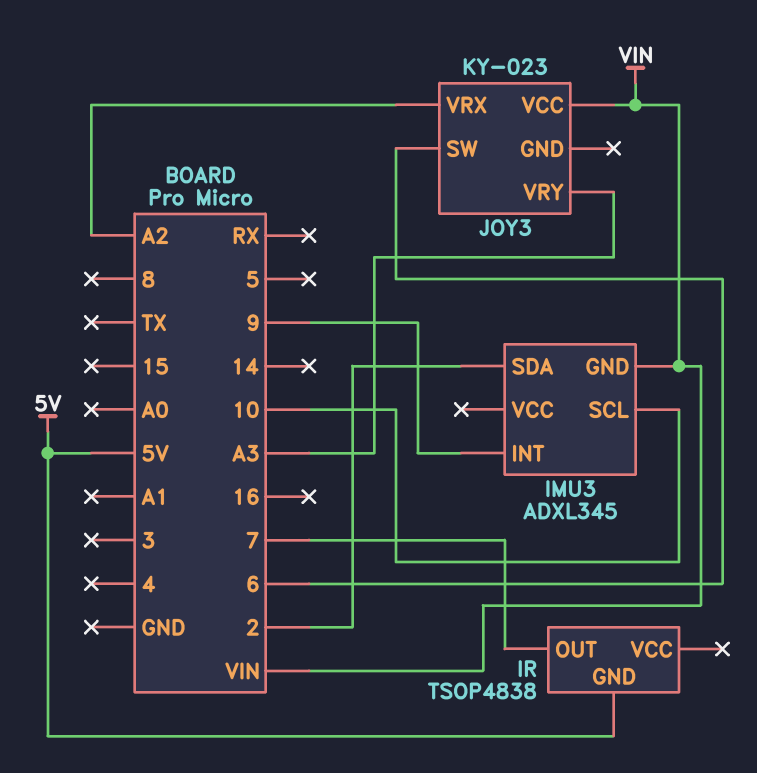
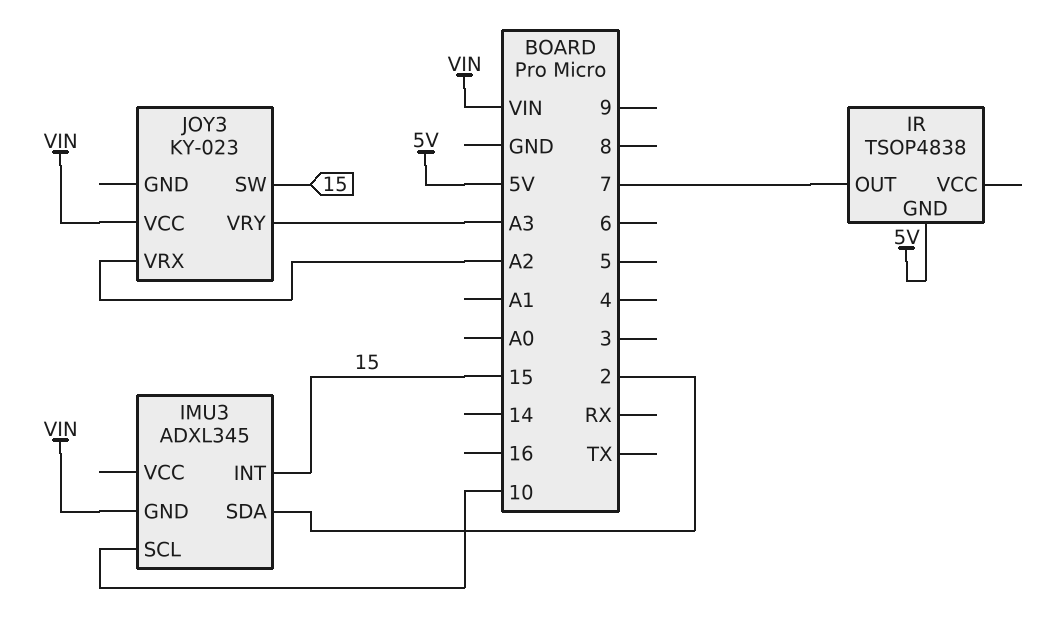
IMU3 pin INT: 9 -> 15
JOY3 pin SW: 6 -> 15

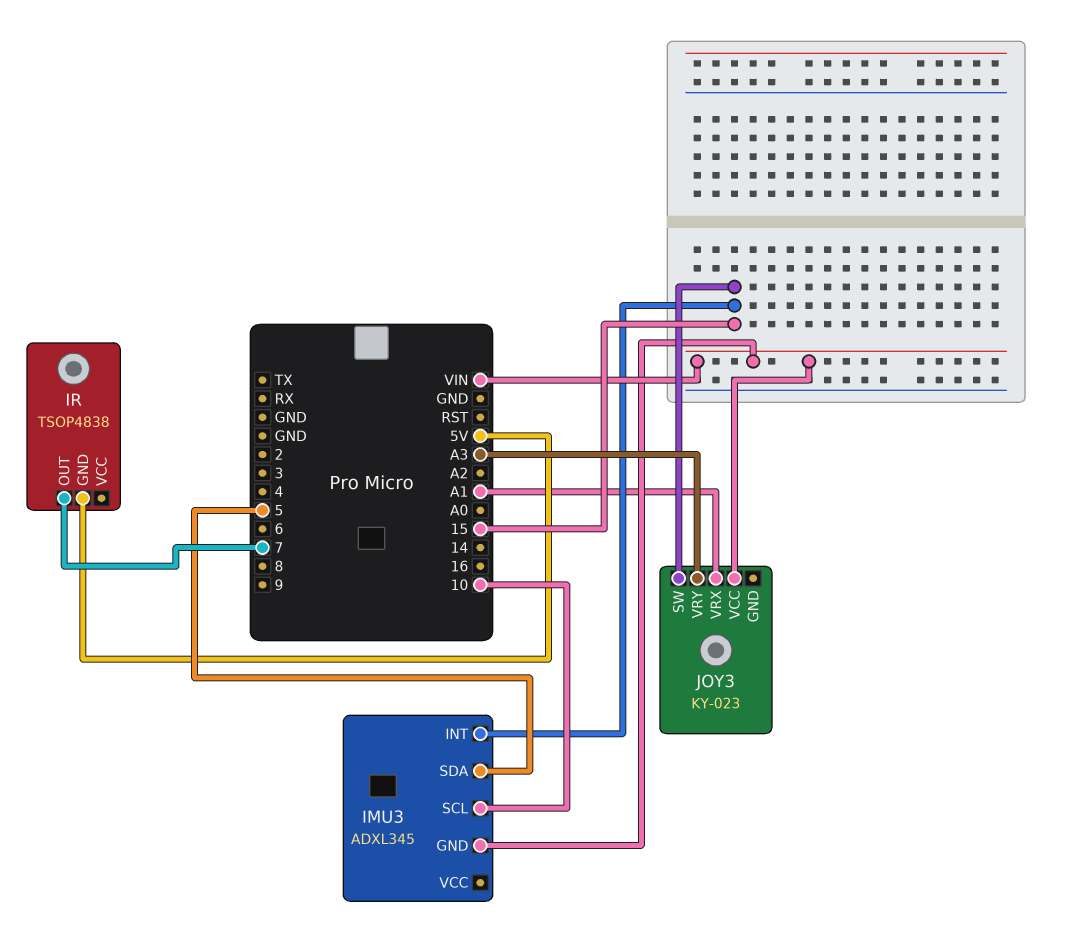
IMU3 pin SDA: 2 -> 5
JOY3 pin VRX: A2 -> A1

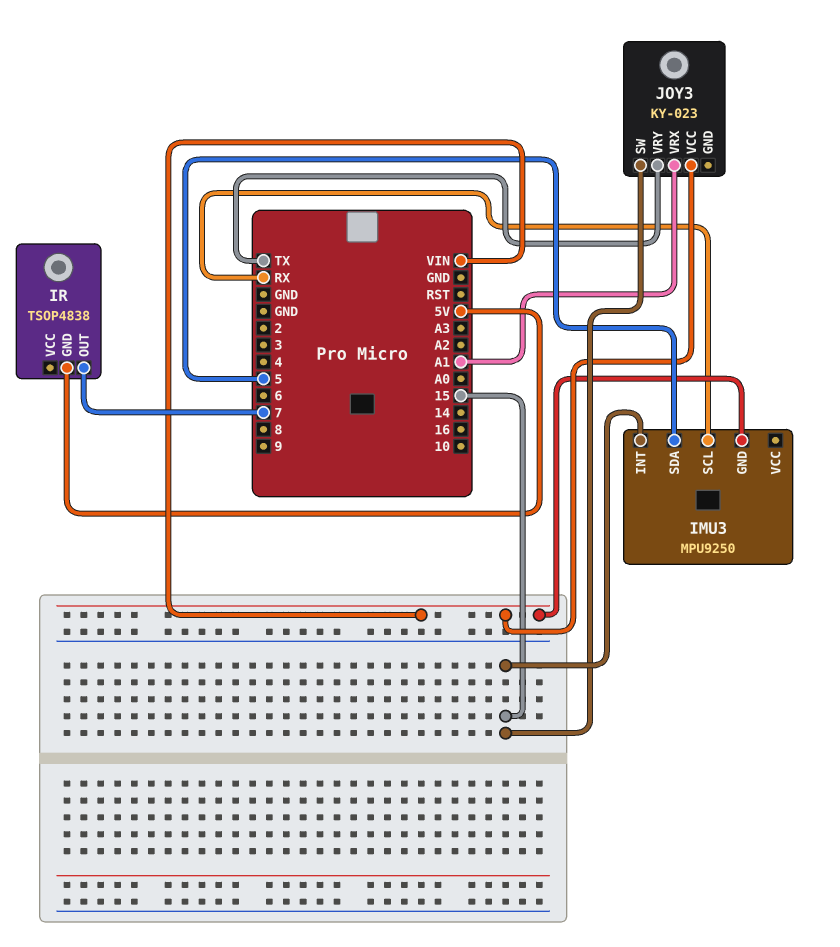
IMU3: ADXL345 -> MPU9250
IMU3 pin SCL: 10 -> RX
JOY3 pin VRY: A3 -> TX

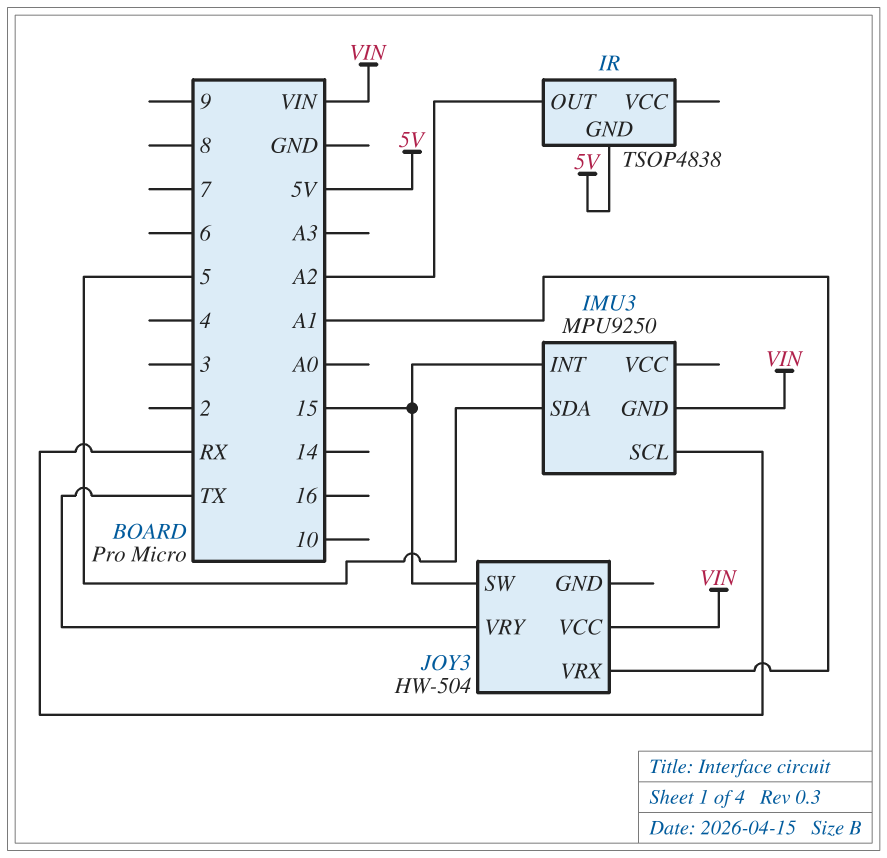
IR pin OUT: 7 -> A2
JOY3: KY-023 -> HW-504

